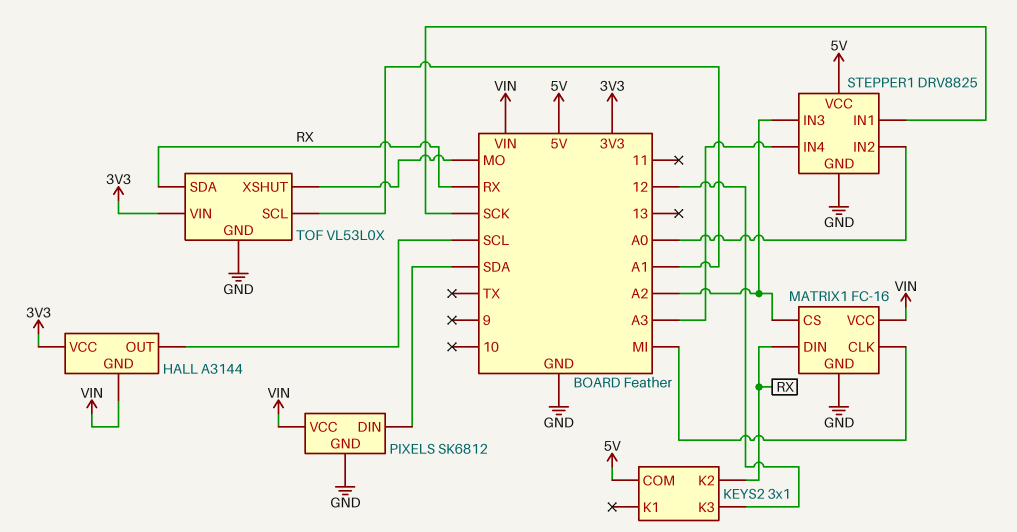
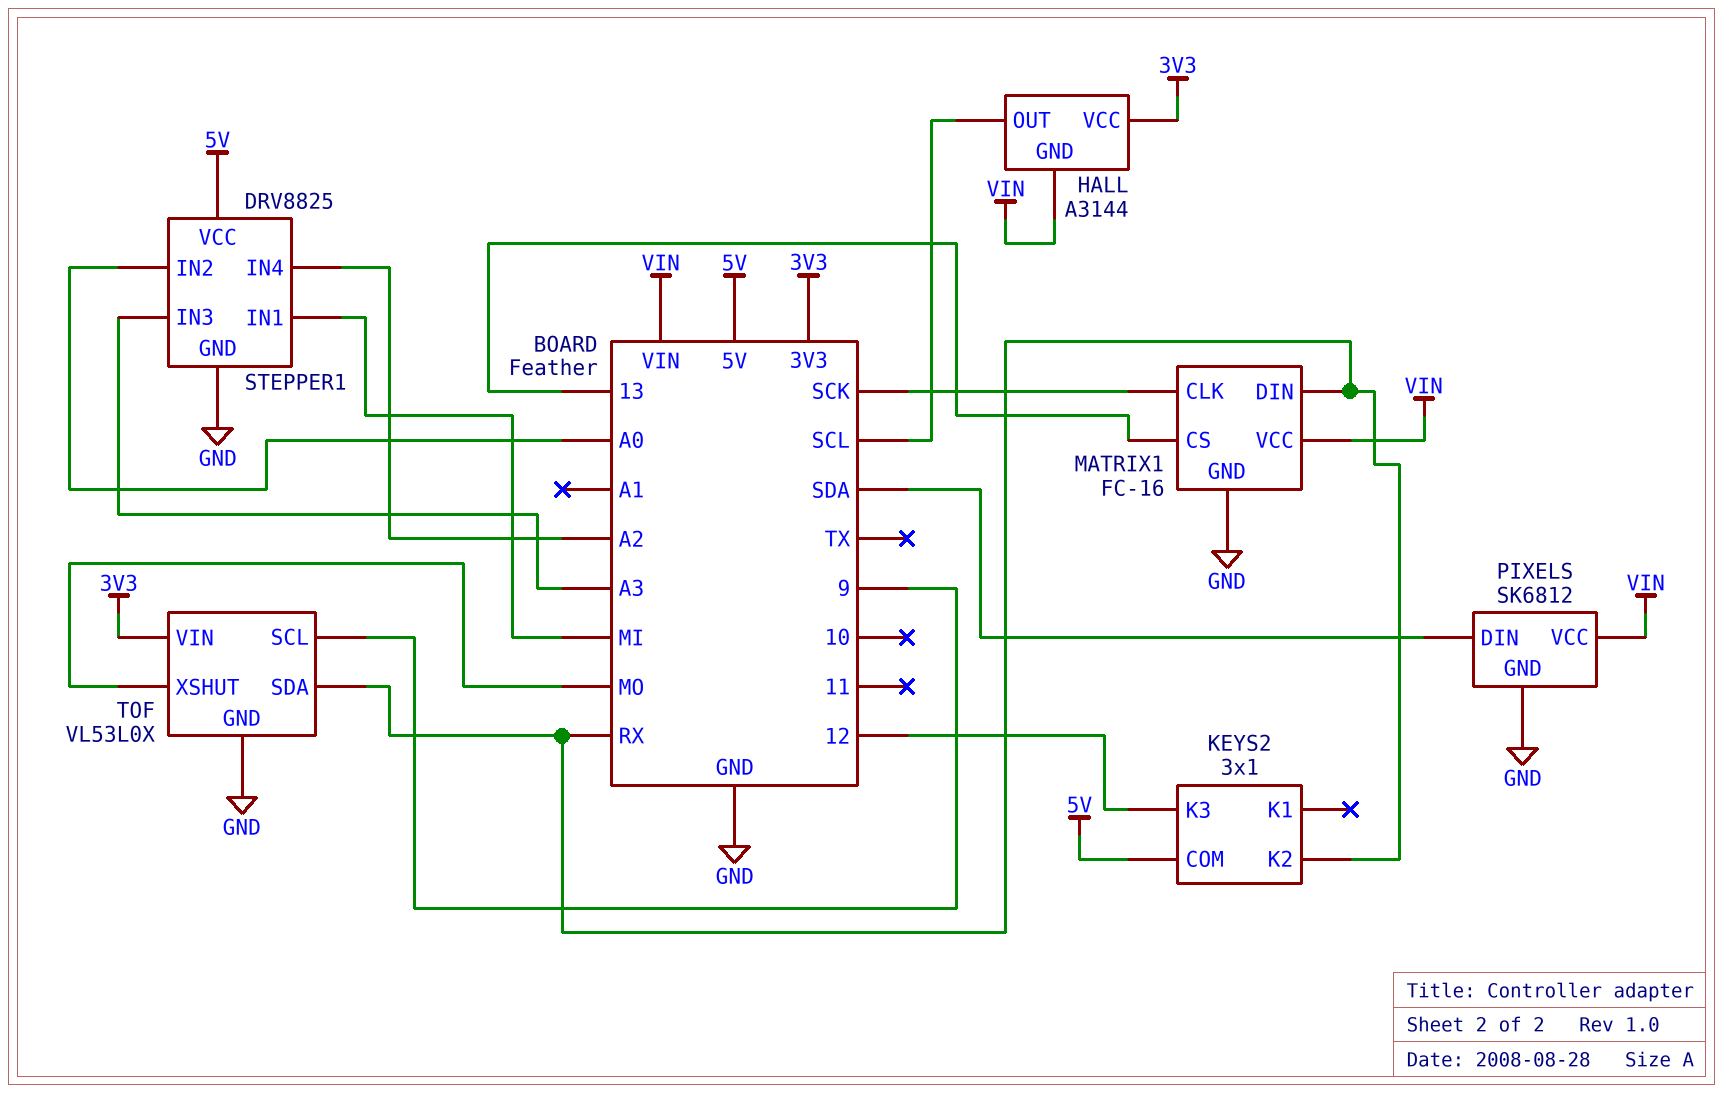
MATRIX1 pin CLK: MI -> SCK
MATRIX1 pin CS: A2 -> 13
STEPPER1 pin IN1: SCK -> MI
STEPPER1 pin IN3: A2 -> A3
STEPPER1 pin IN4: A3 -> A2
TOF pin SCL: A1 -> 9

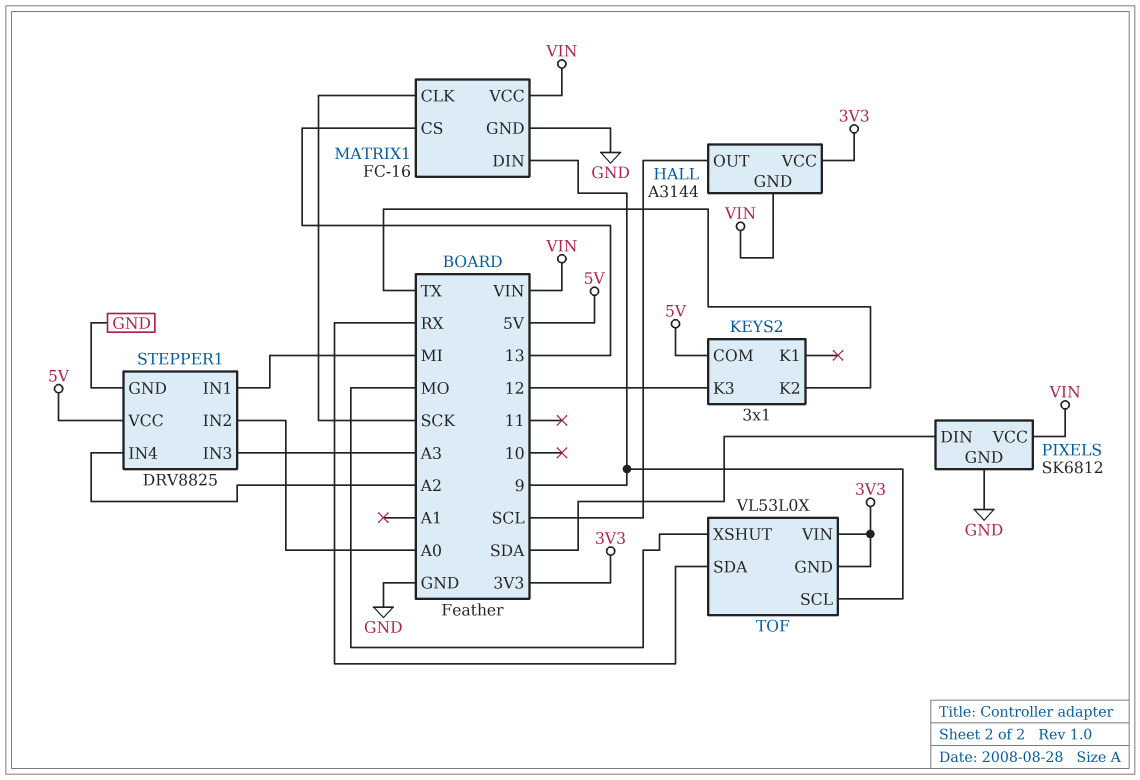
KEYS2 pin K2: RX -> TX
MATRIX1 pin DIN: RX -> 9
TOF pin GND: GND -> 3V3

